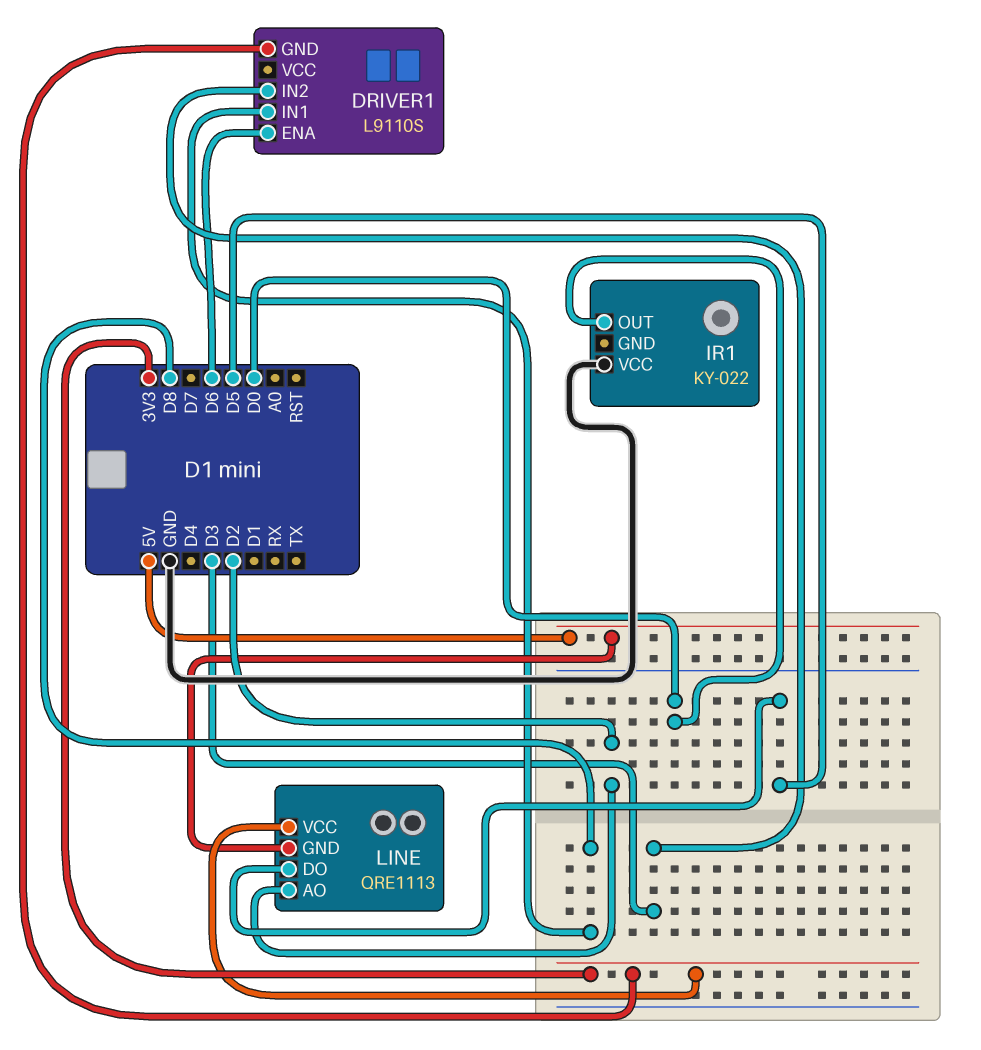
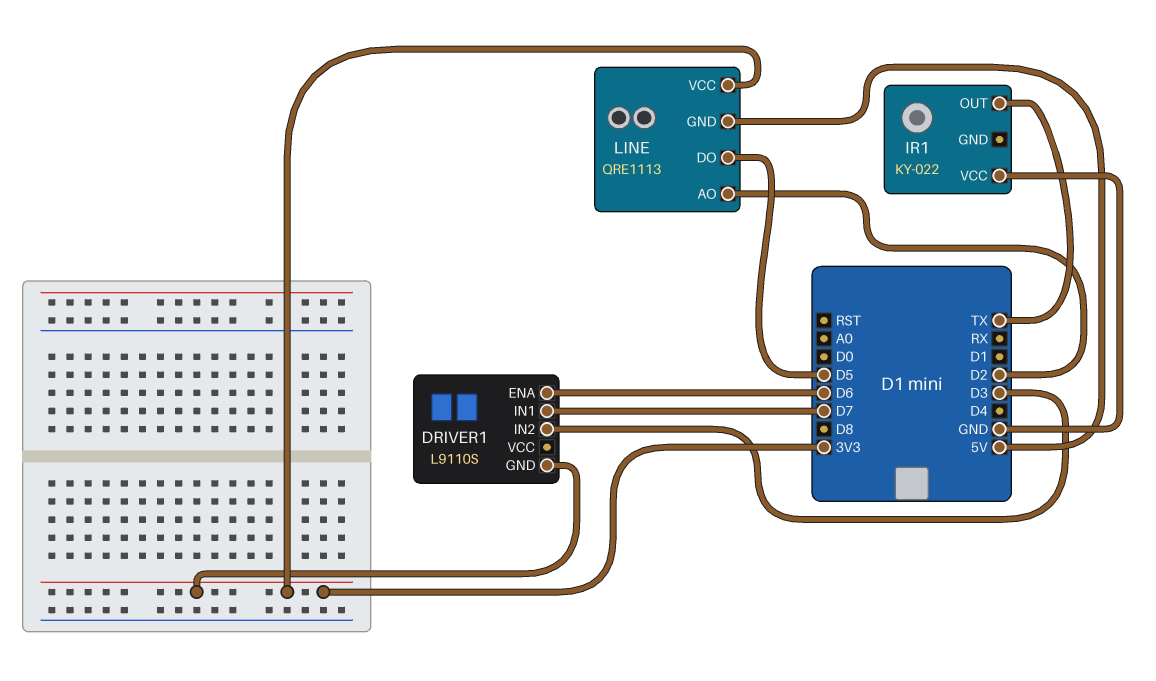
DRIVER1 pin IN1: D8 -> D7
IR1 pin OUT: D0 -> TX

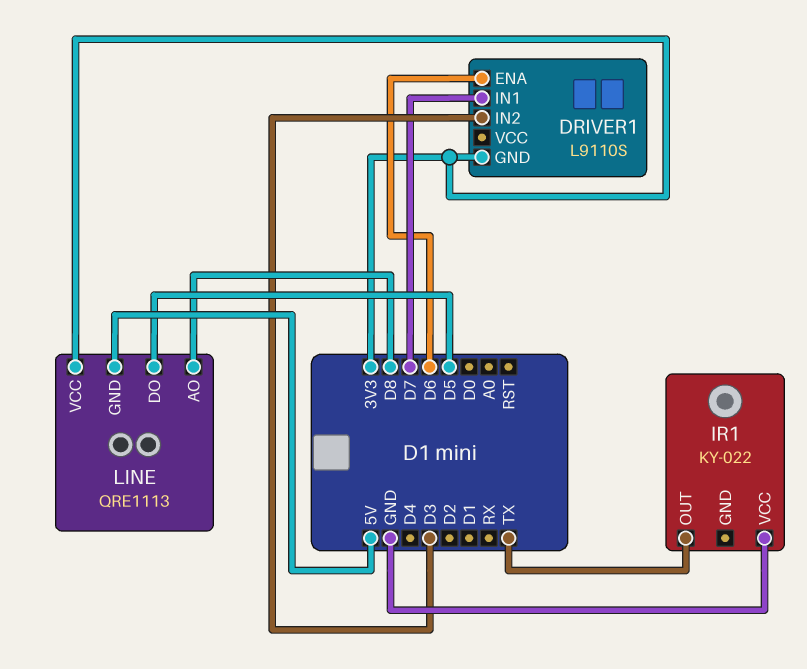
LINE pin AO: D2 -> D8

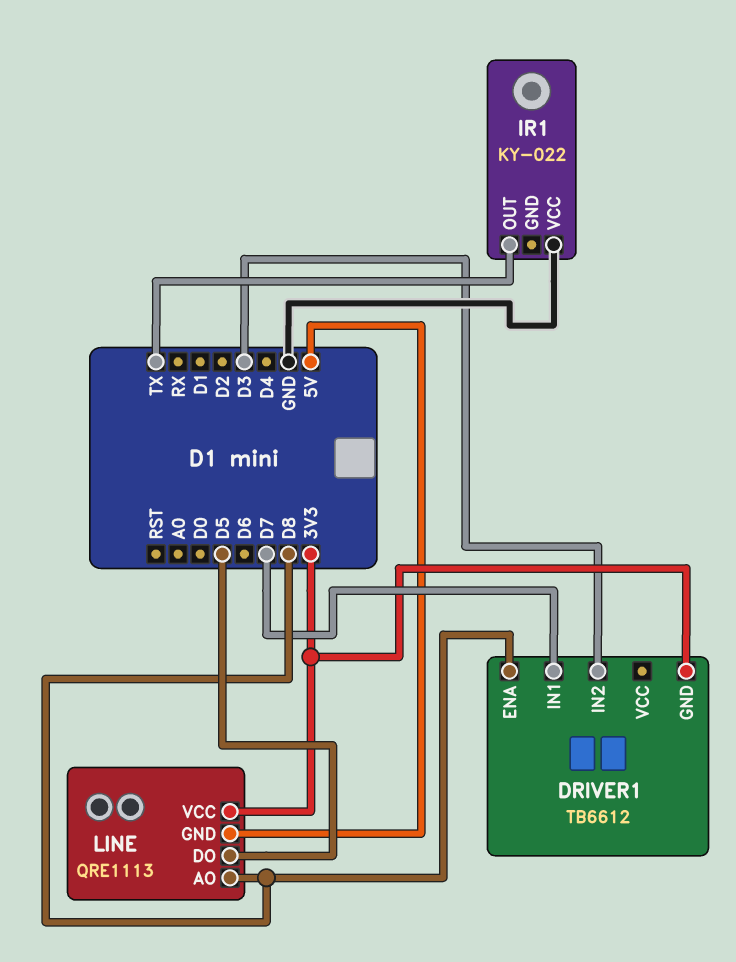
DRIVER1: L9110S -> TB6612
DRIVER1 pin ENA: D6 -> D8

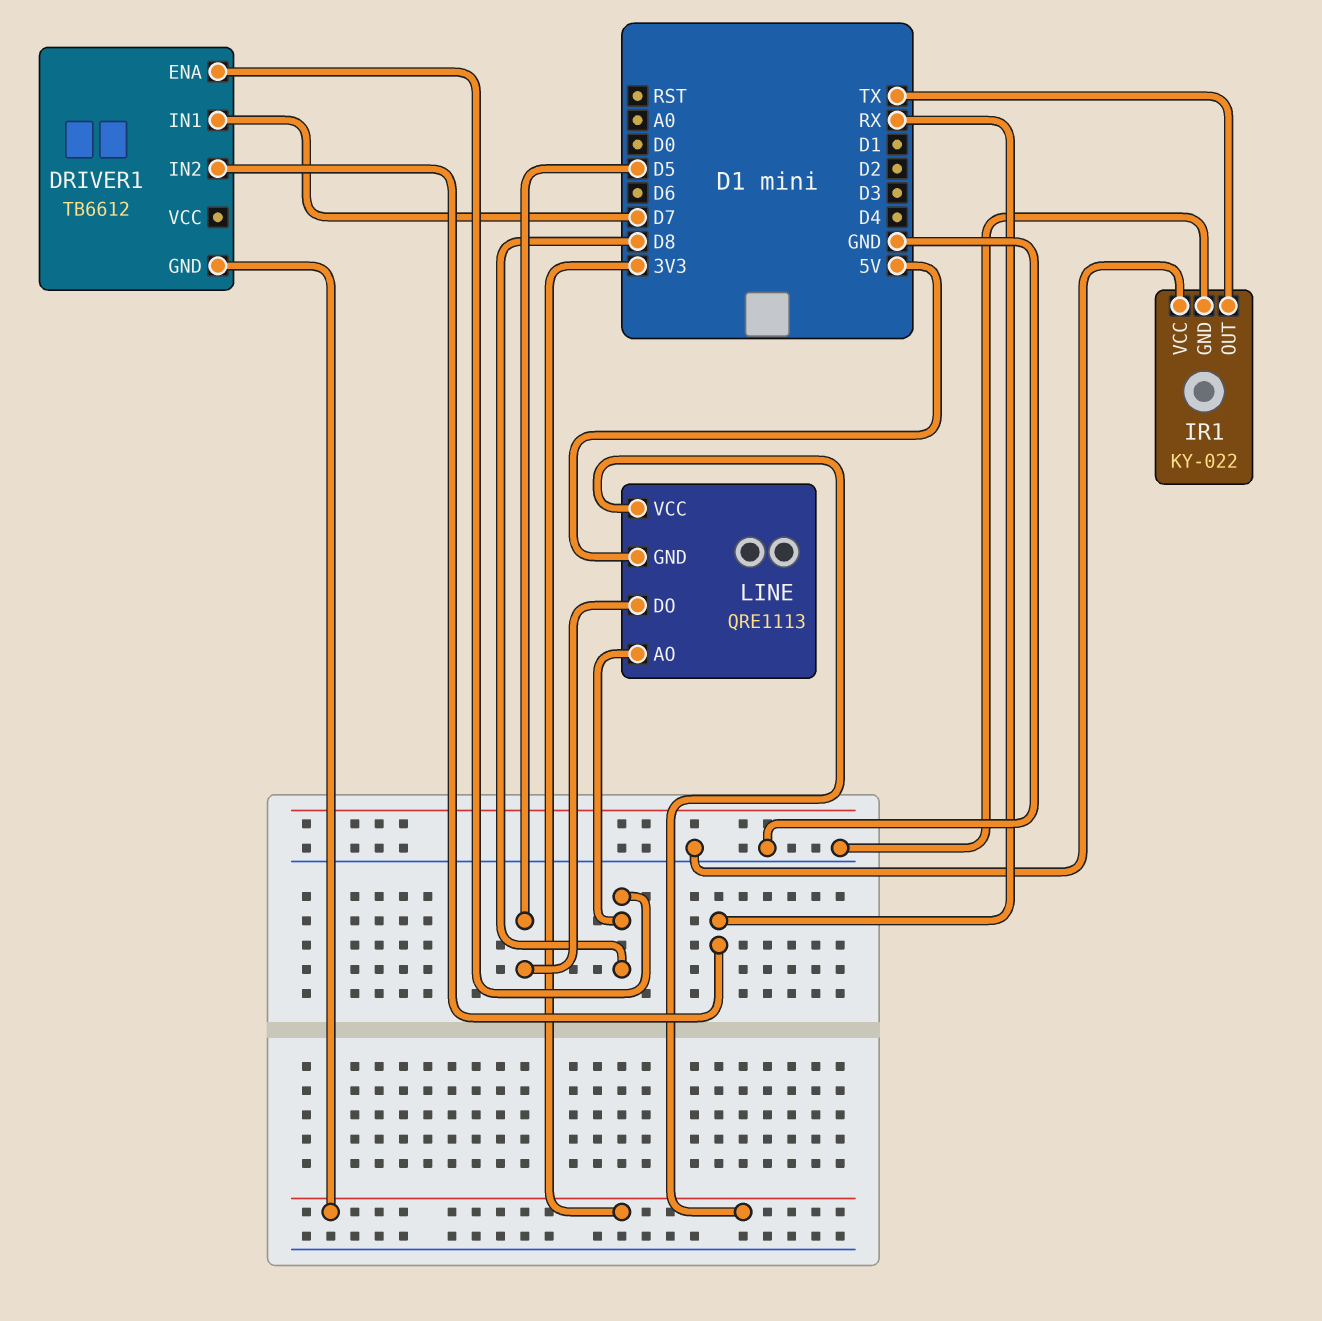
DRIVER1 pin IN2: D3 -> RX
IR1 pin GND: none -> GND

